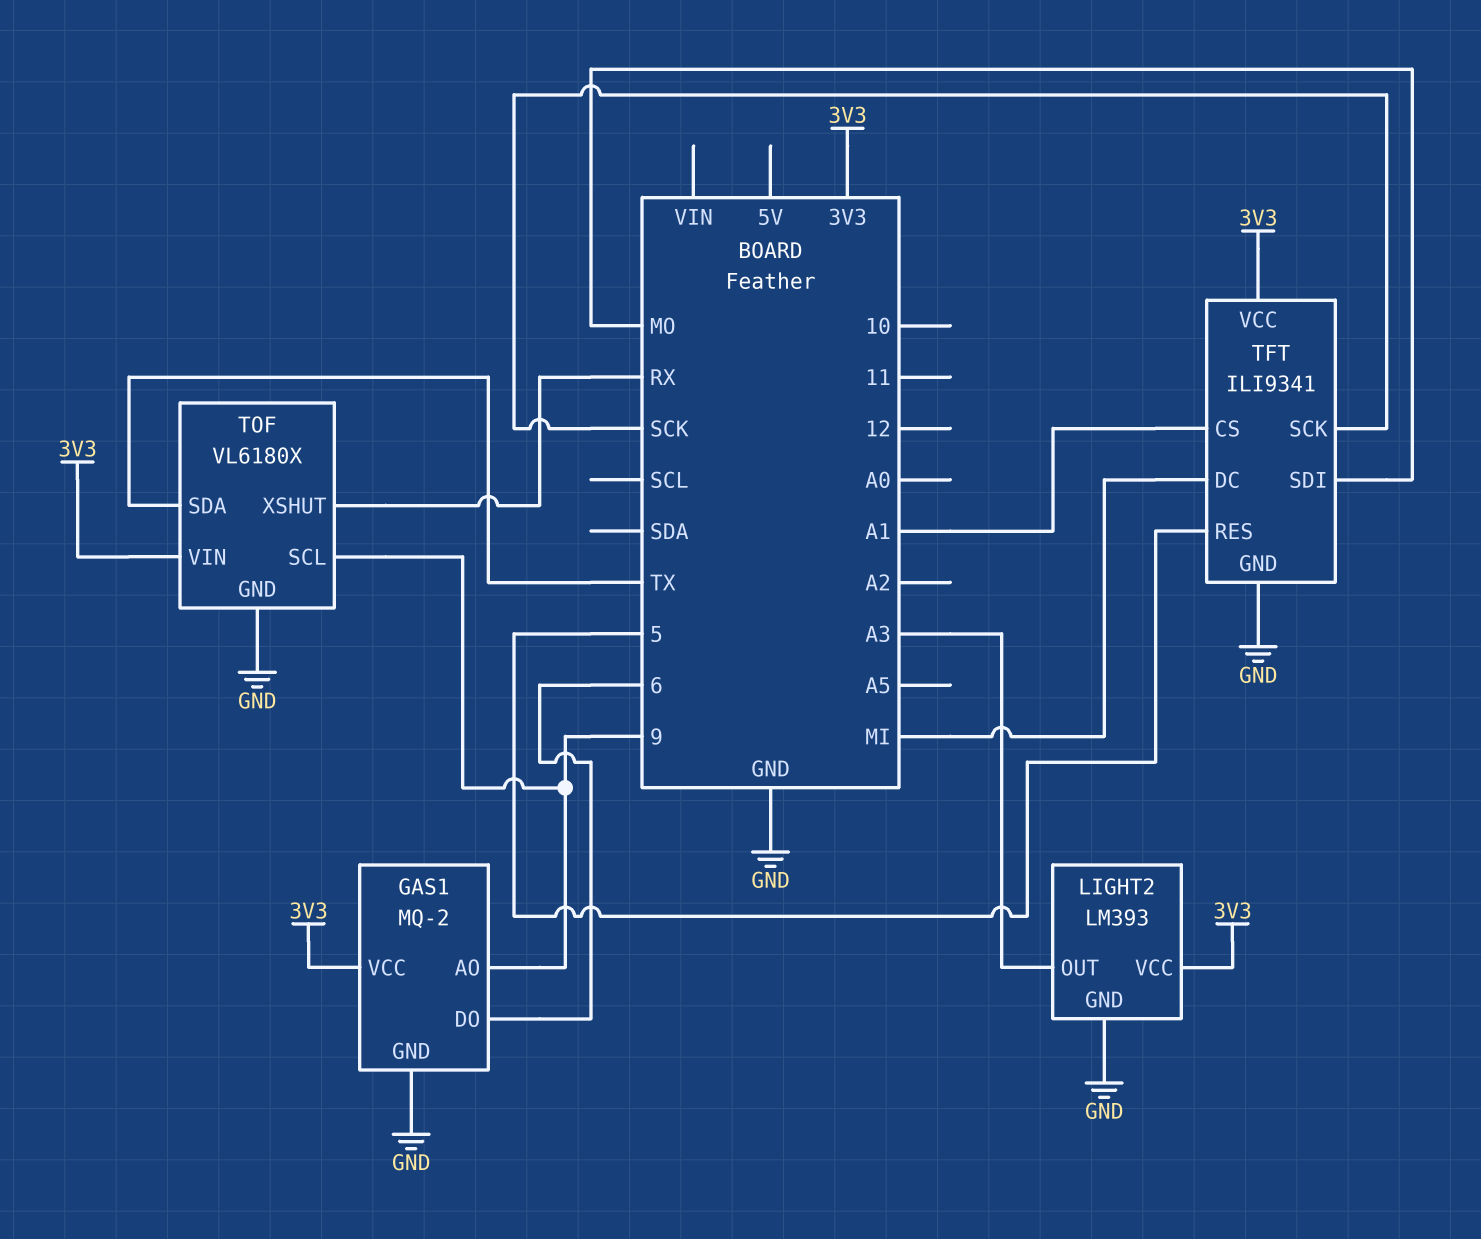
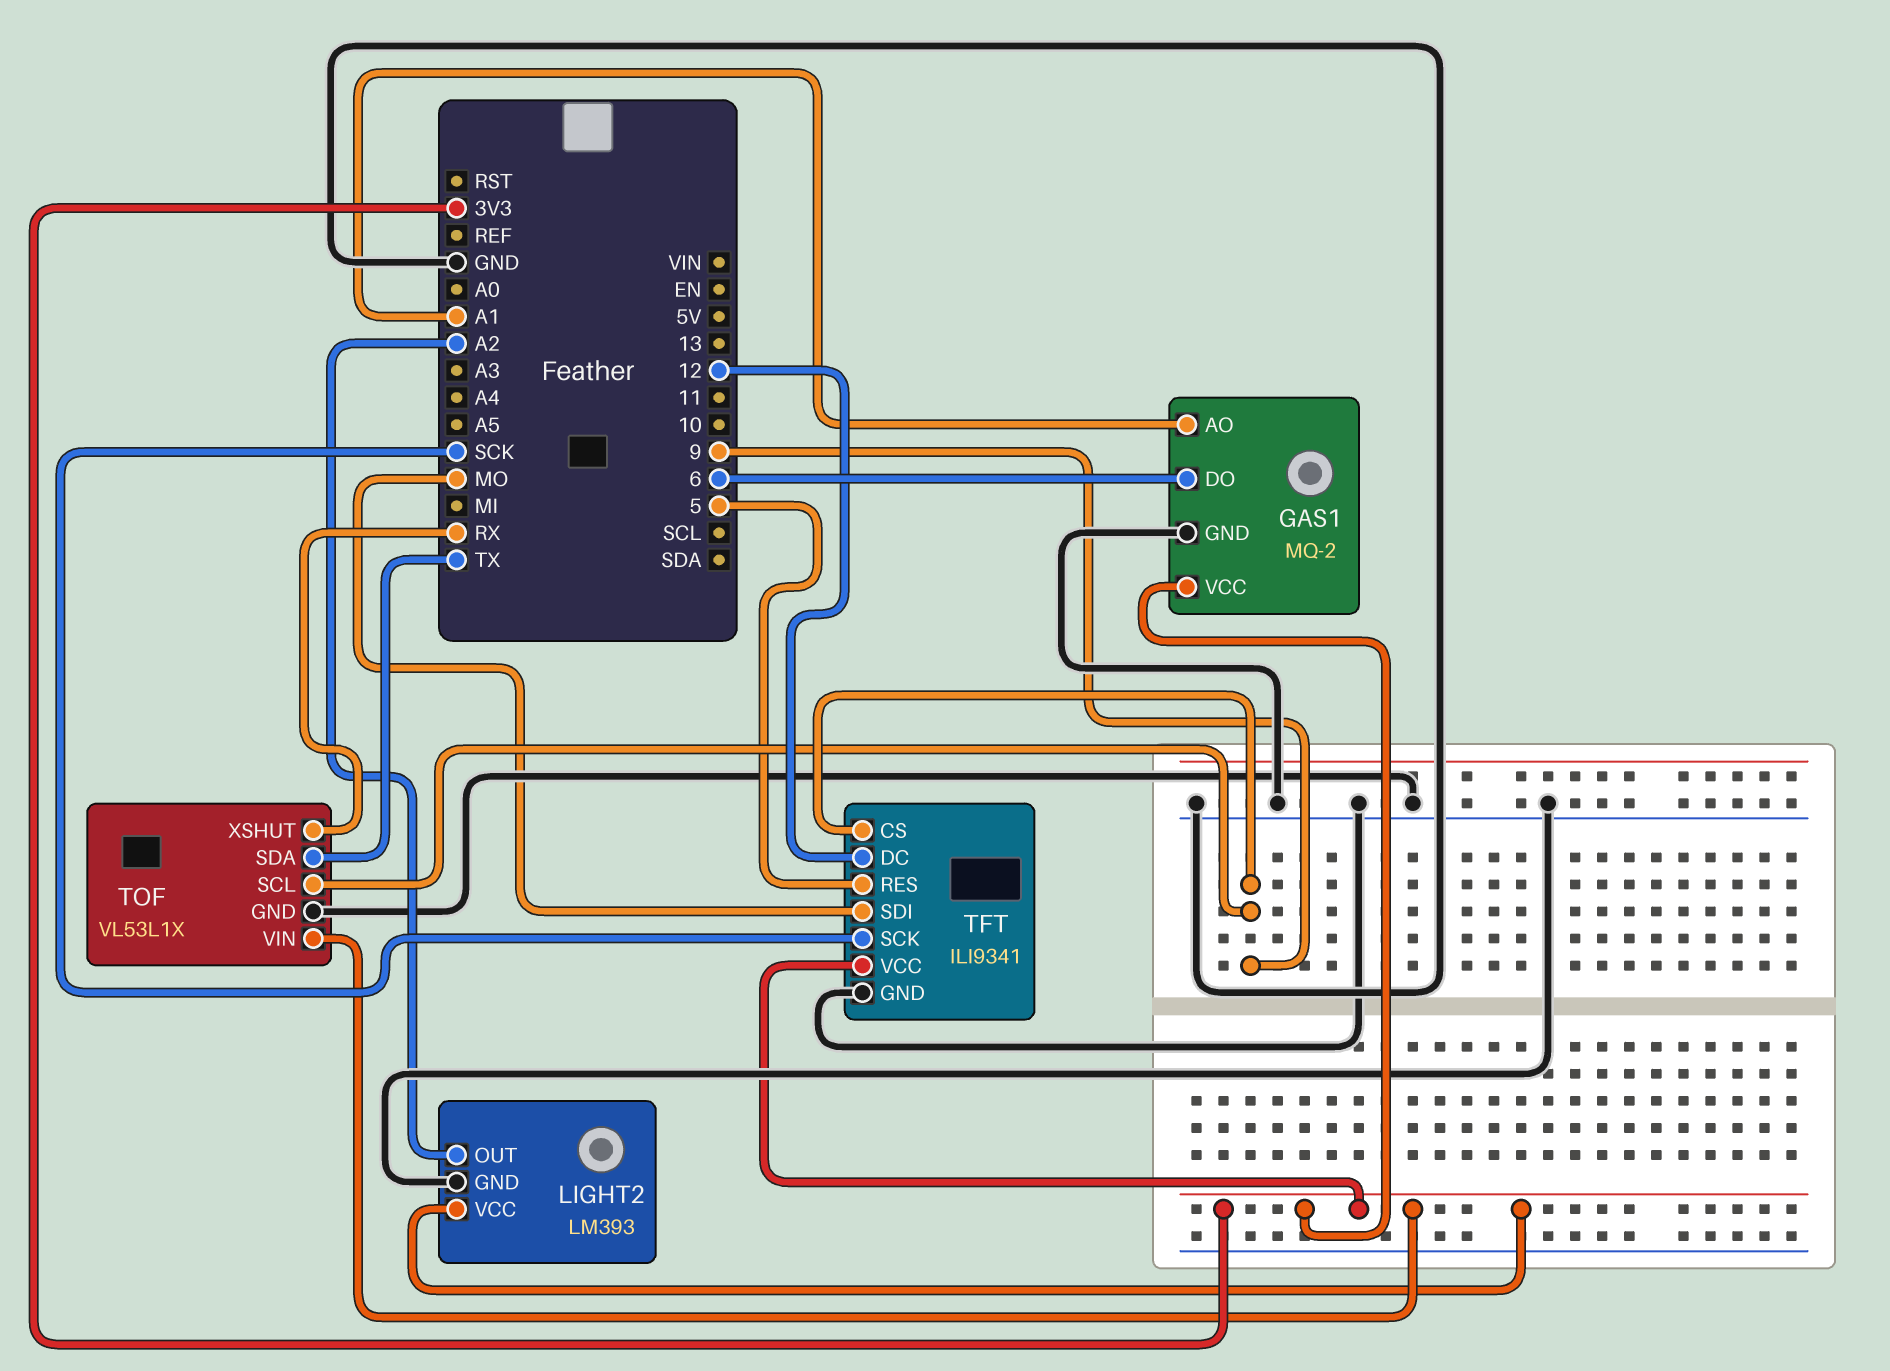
GAS1 pin AO: 9 -> A1
LIGHT2 pin OUT: A3 -> A2
TFT pin CS: A1 -> 9
TFT pin DC: MI -> 12
TOF: VL6180X -> VL53L1X

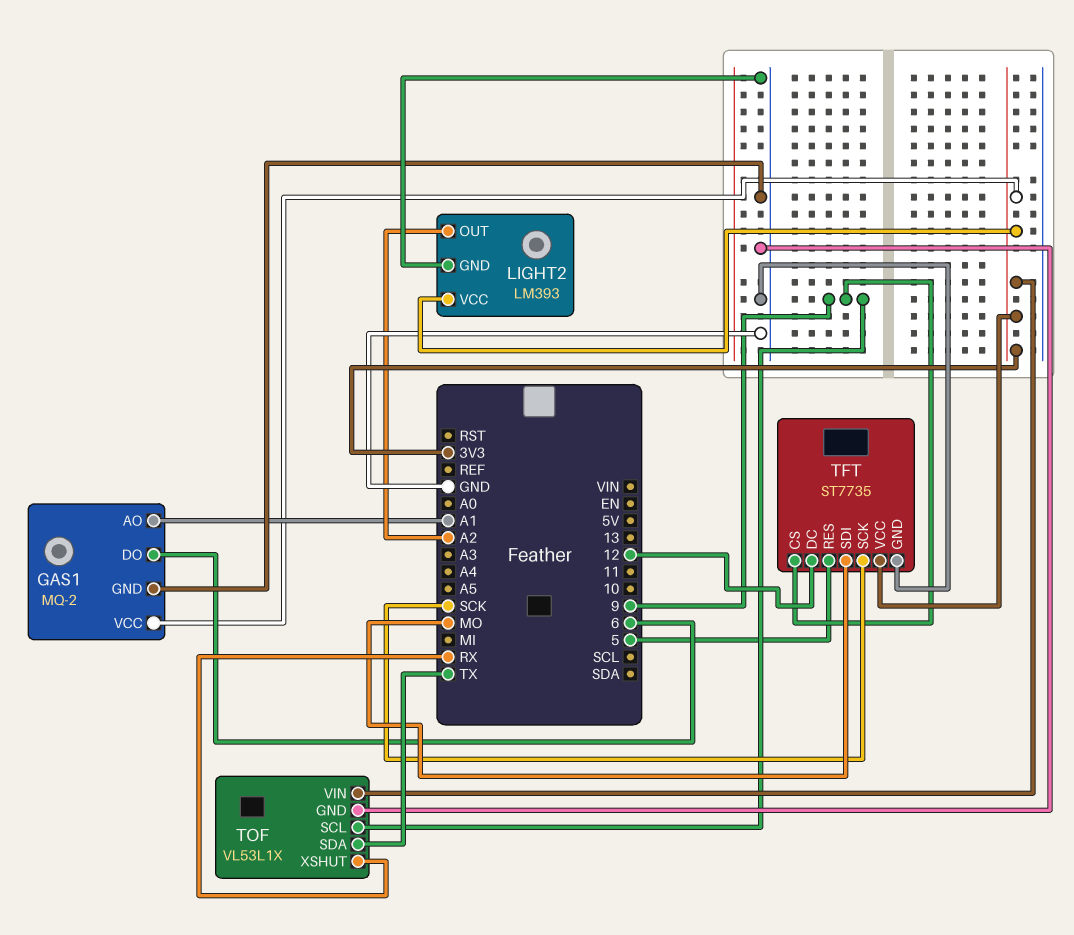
TFT: ILI9341 -> ST7735

